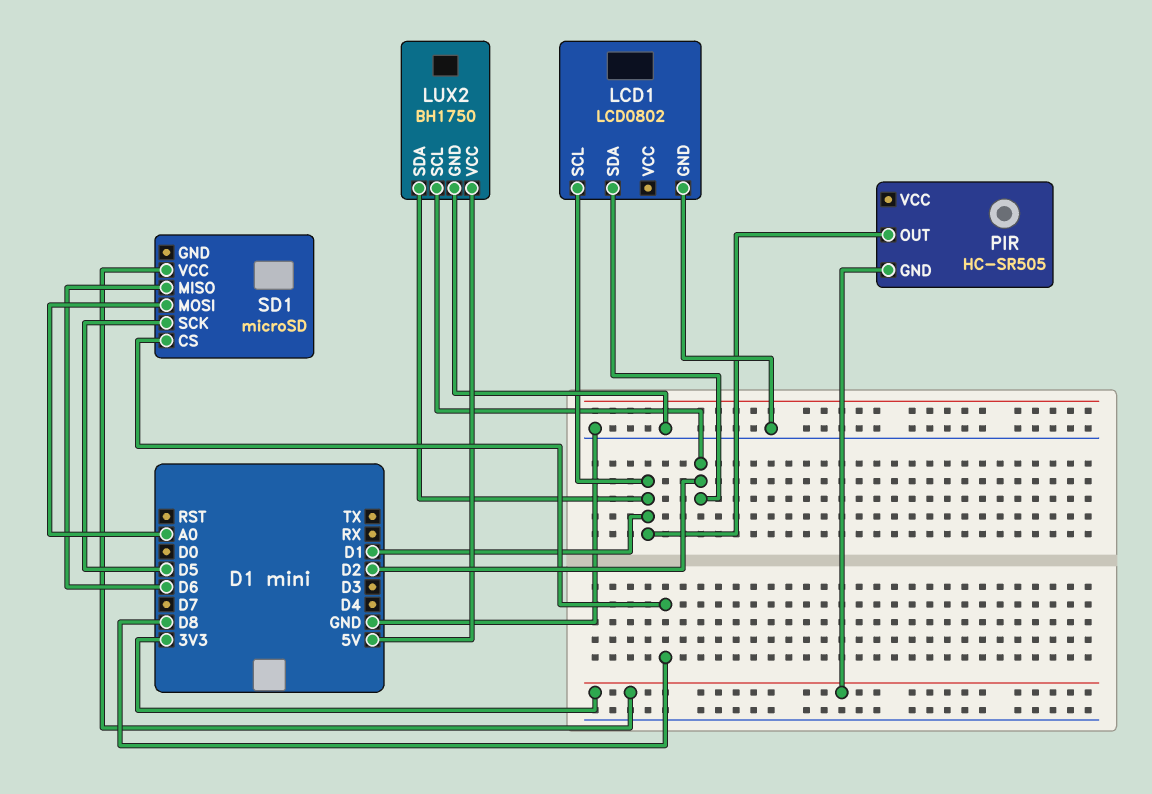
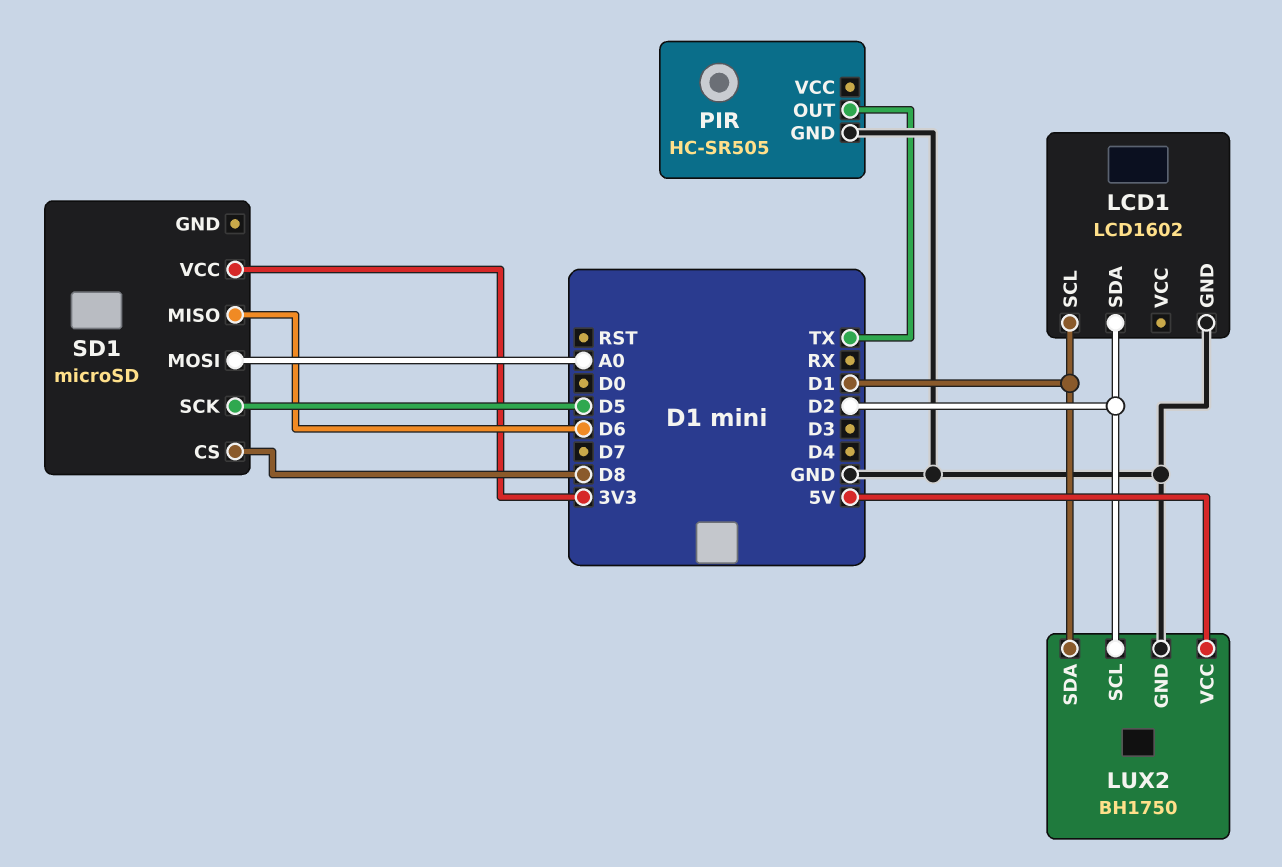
LCD1: LCD0802 -> LCD1602
PIR pin GND: 3V3 -> GND
PIR pin OUT: D1 -> TX

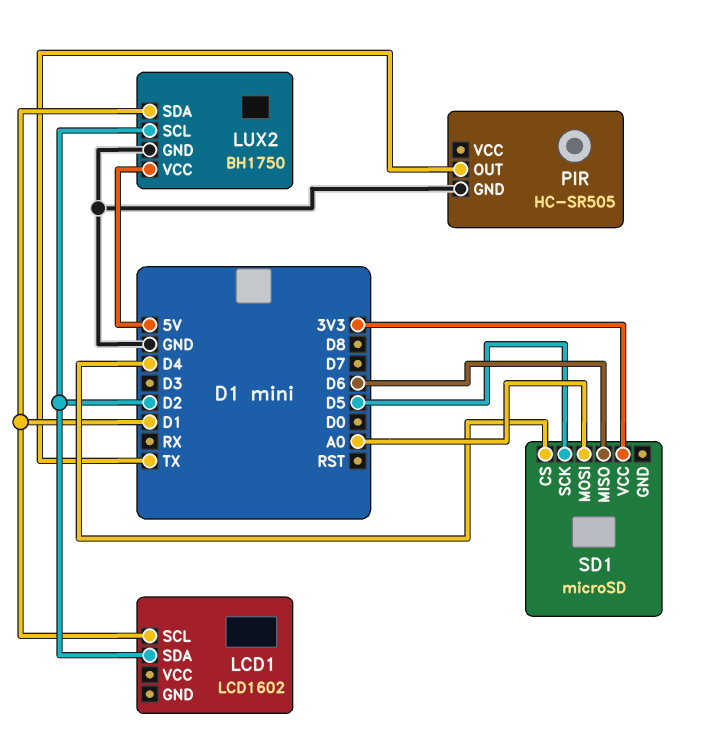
LCD1 pin GND: GND -> none
SD1 pin CS: D8 -> D4

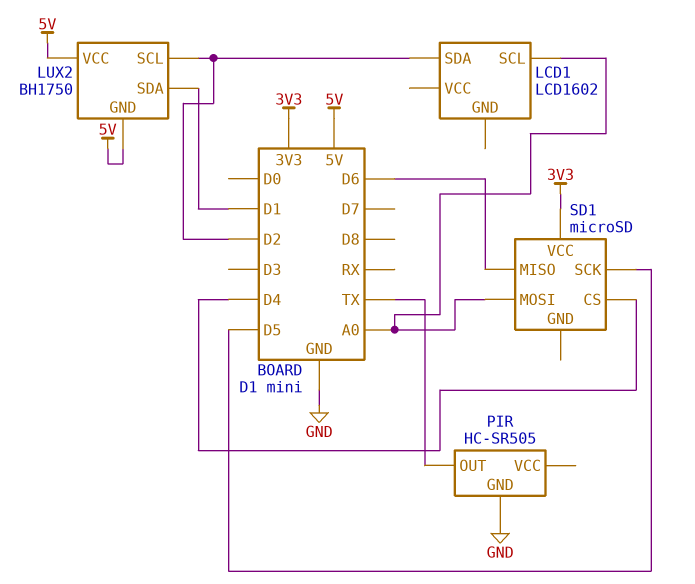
LCD1 pin SCL: D1 -> A0
LUX2 pin GND: GND -> 5V

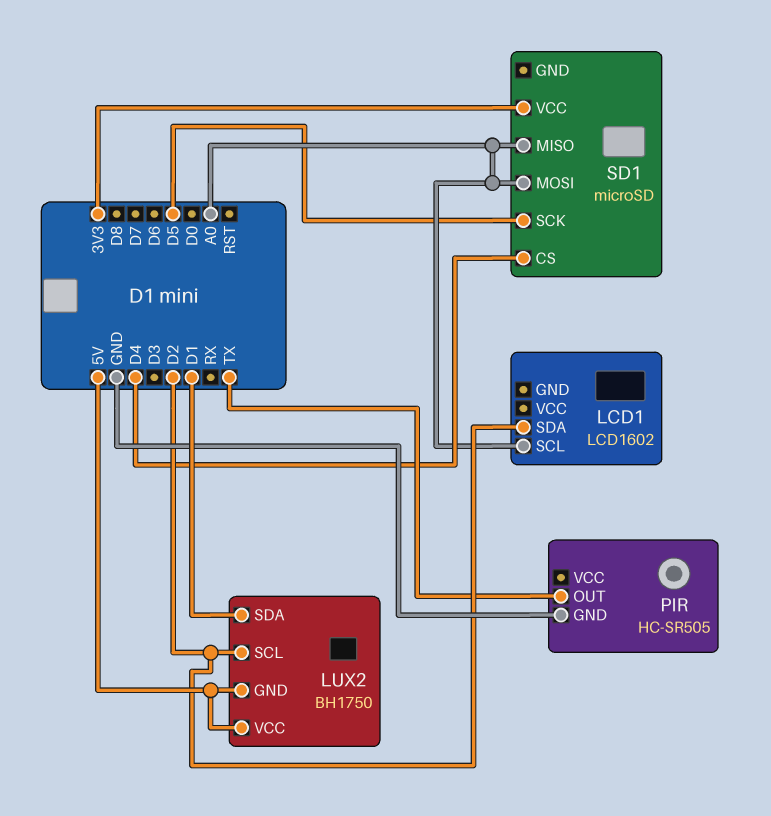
SD1 pin MISO: D6 -> A0

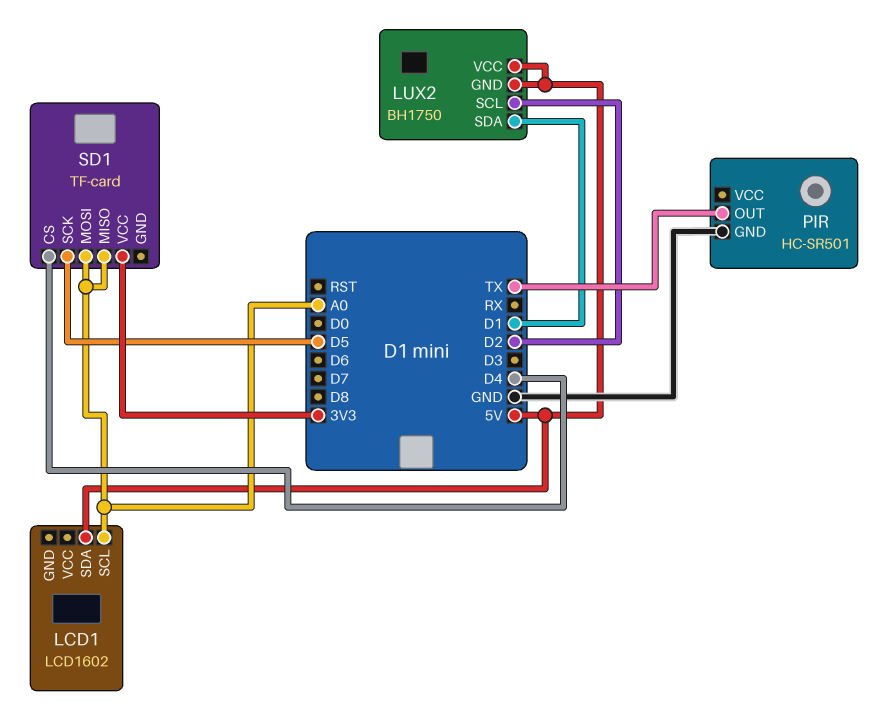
LCD1 pin SDA: D2 -> 5V
PIR: HC-SR505 -> HC-SR501
SD1: microSD -> TF-card

